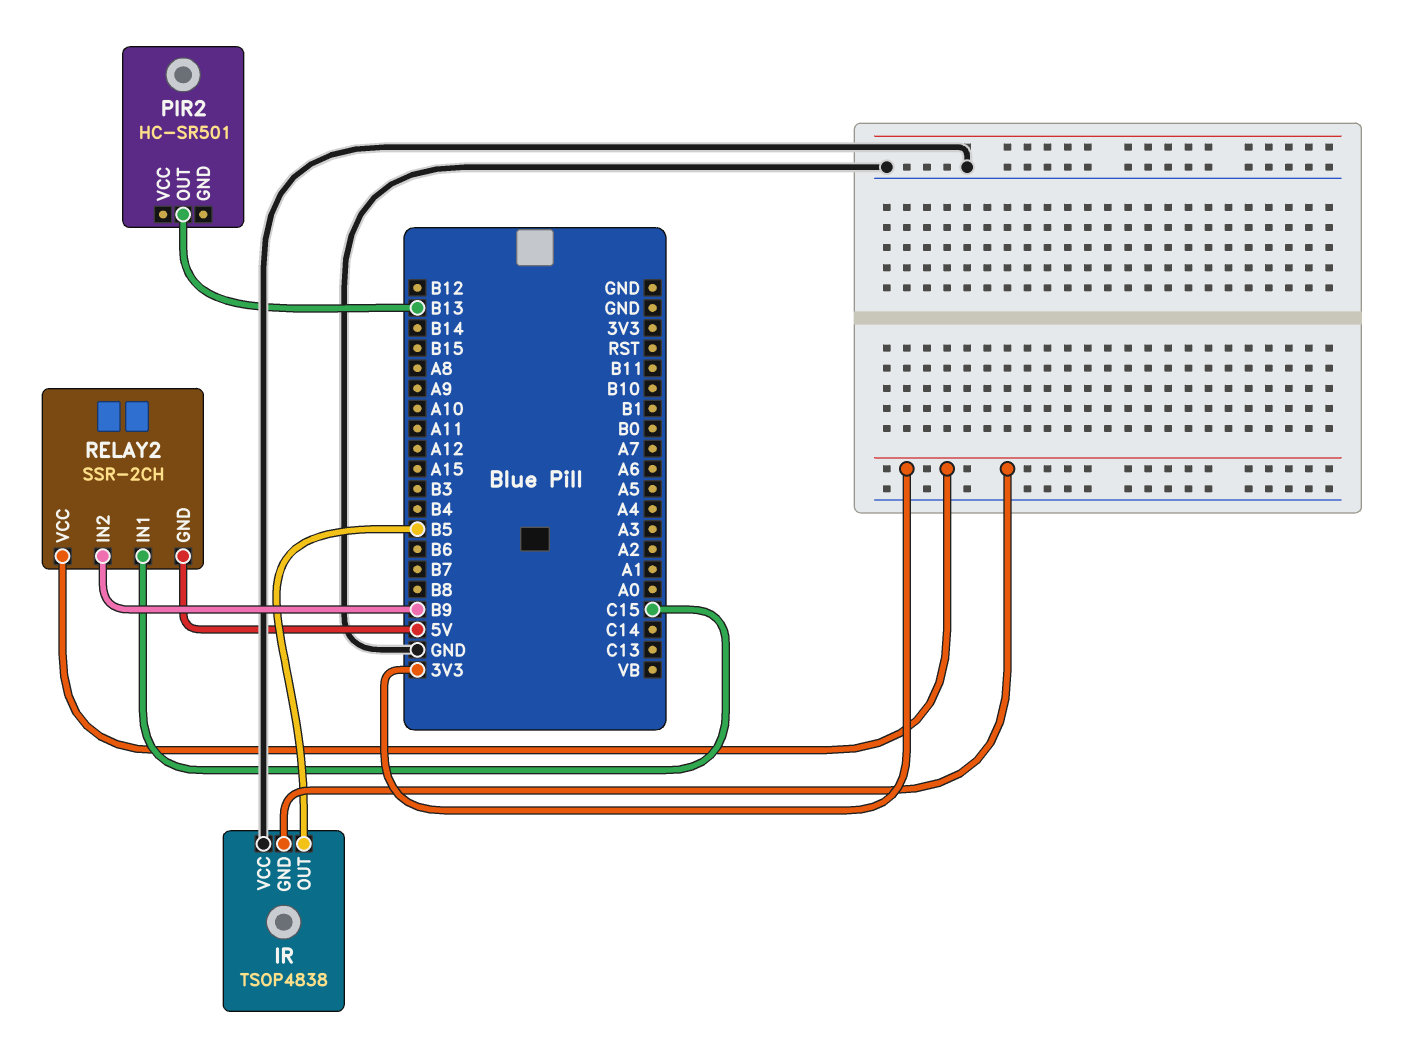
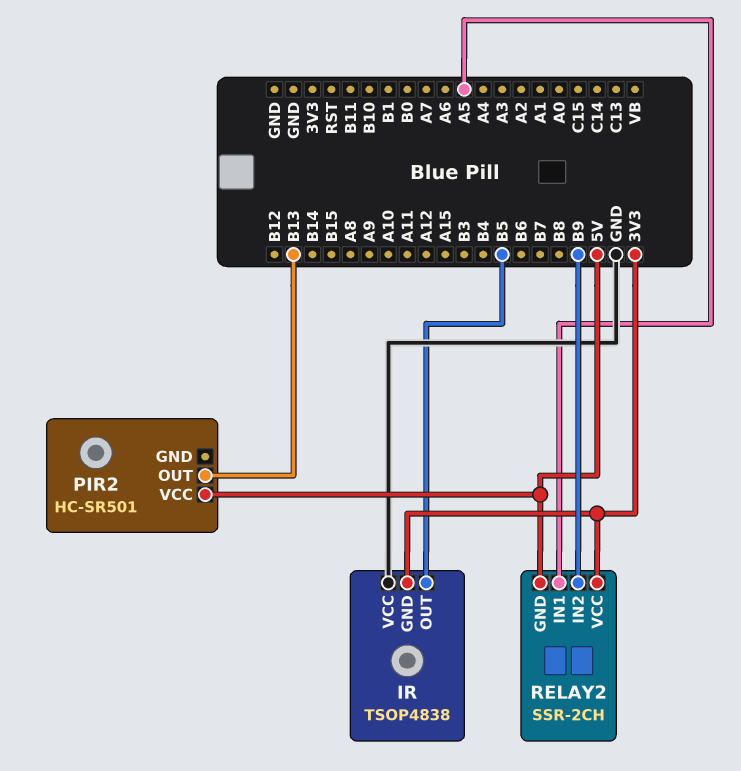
PIR2 pin VCC: none -> 5V
RELAY2 pin IN1: C15 -> A5

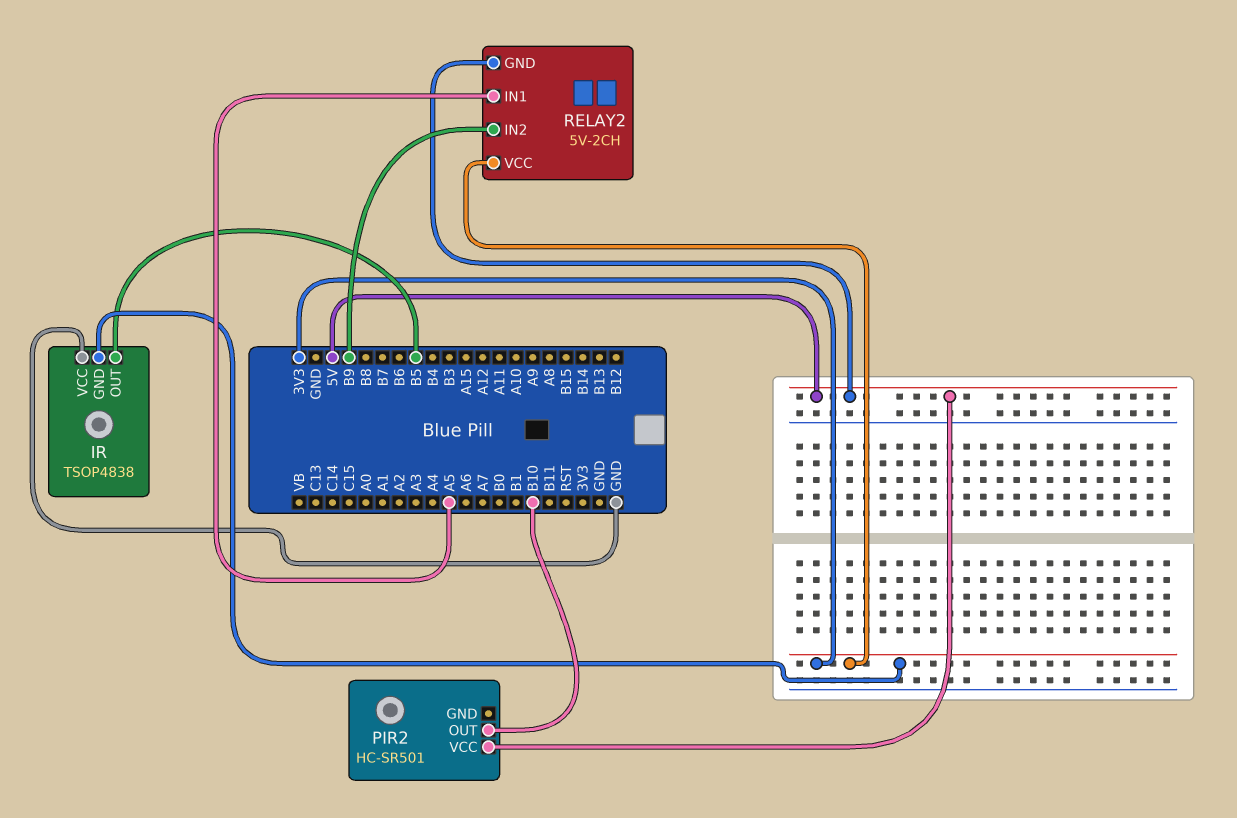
PIR2 pin OUT: B13 -> B10
RELAY2: SSR-2CH -> 5V-2CH

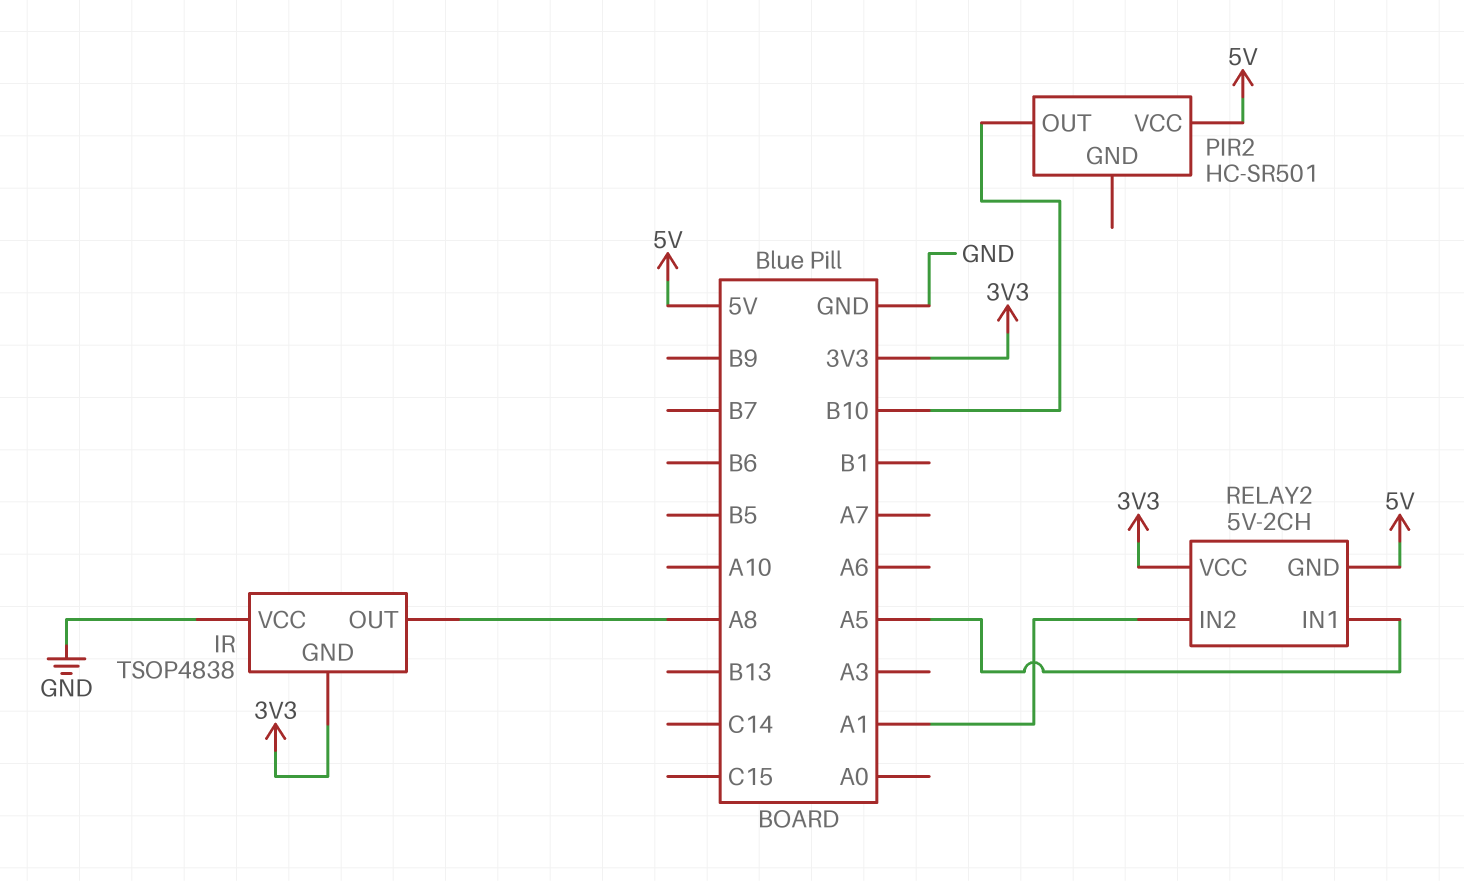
IR pin OUT: B5 -> A8
RELAY2 pin IN2: B9 -> A1

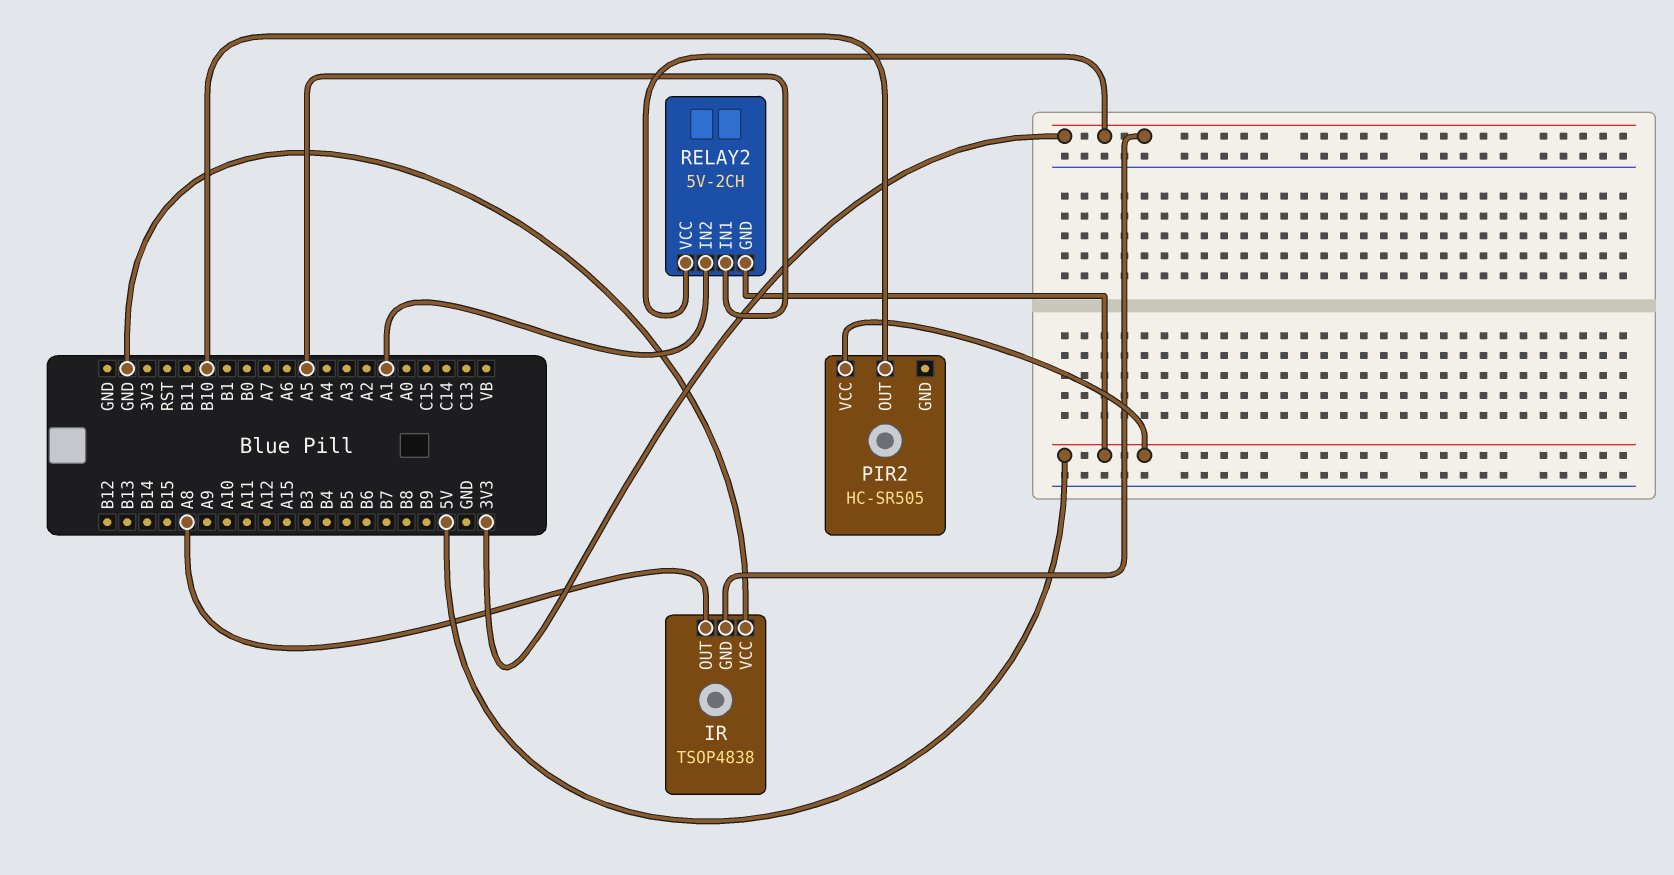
PIR2: HC-SR501 -> HC-SR505

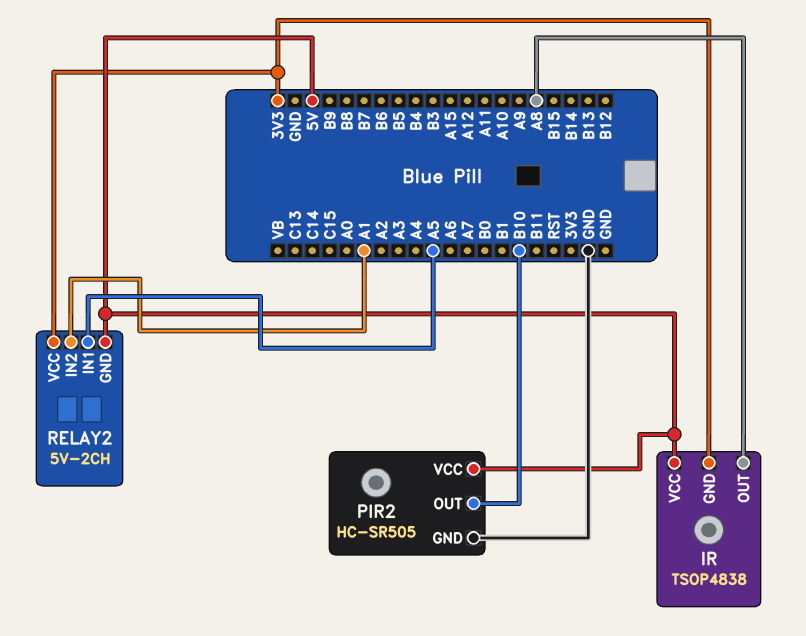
IR pin VCC: GND -> 5V
PIR2 pin GND: none -> GND

